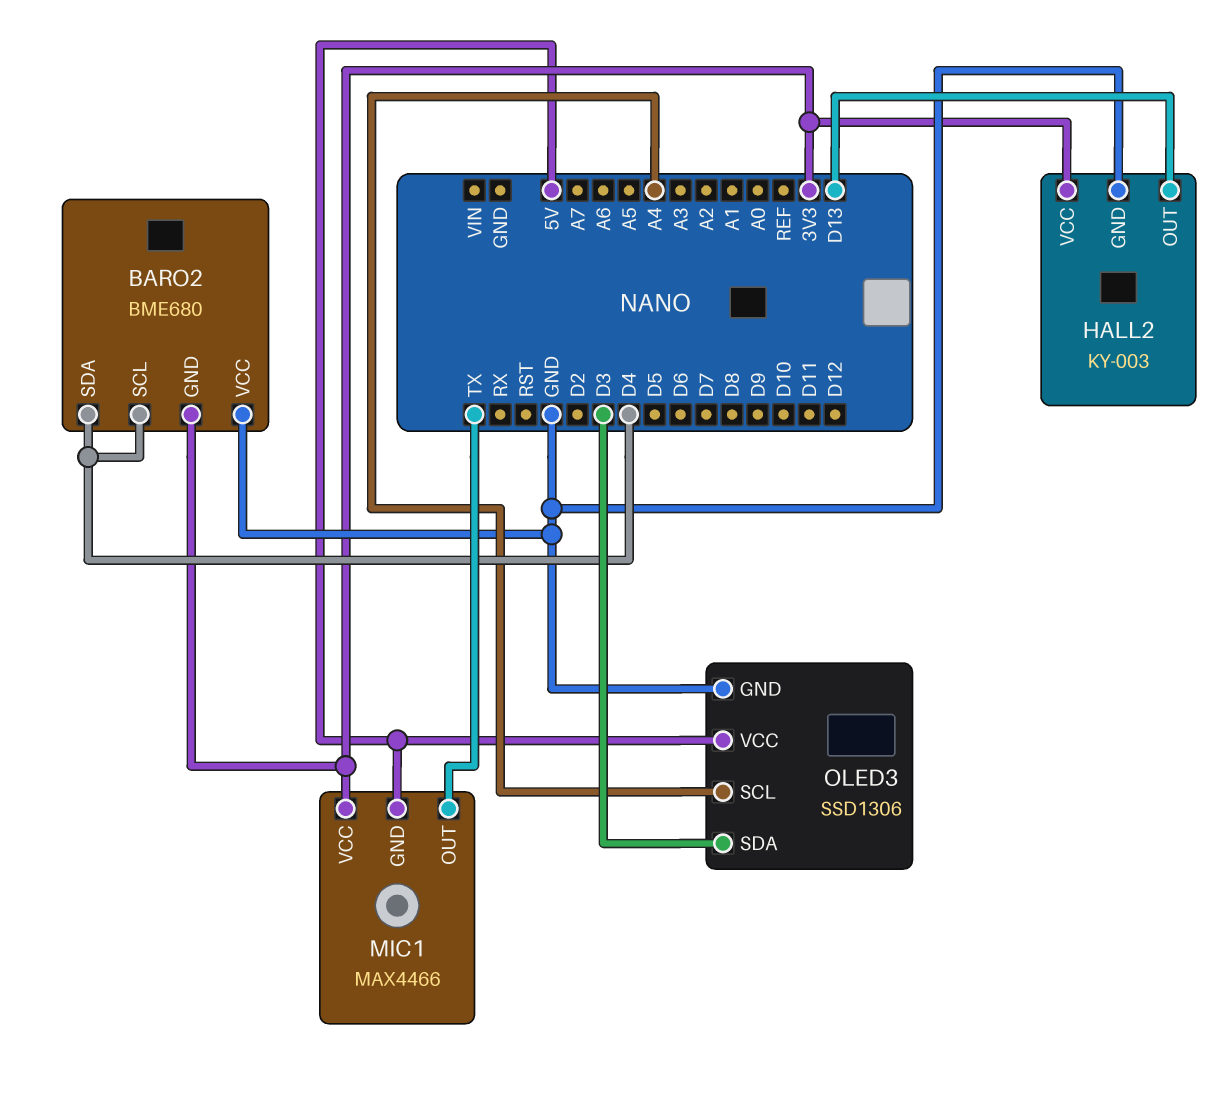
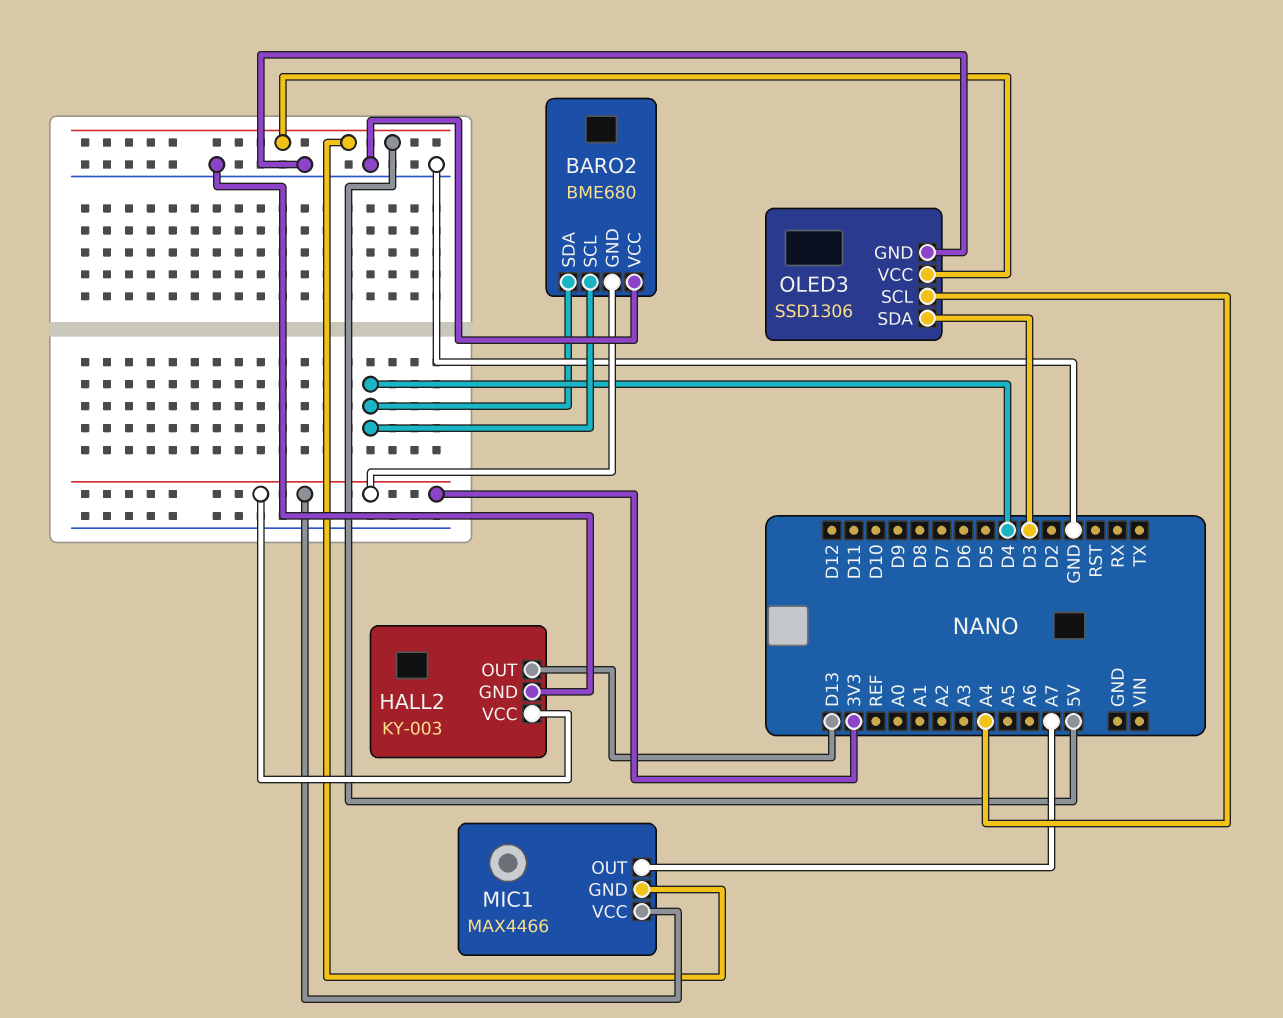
MIC1 pin OUT: TX -> A7

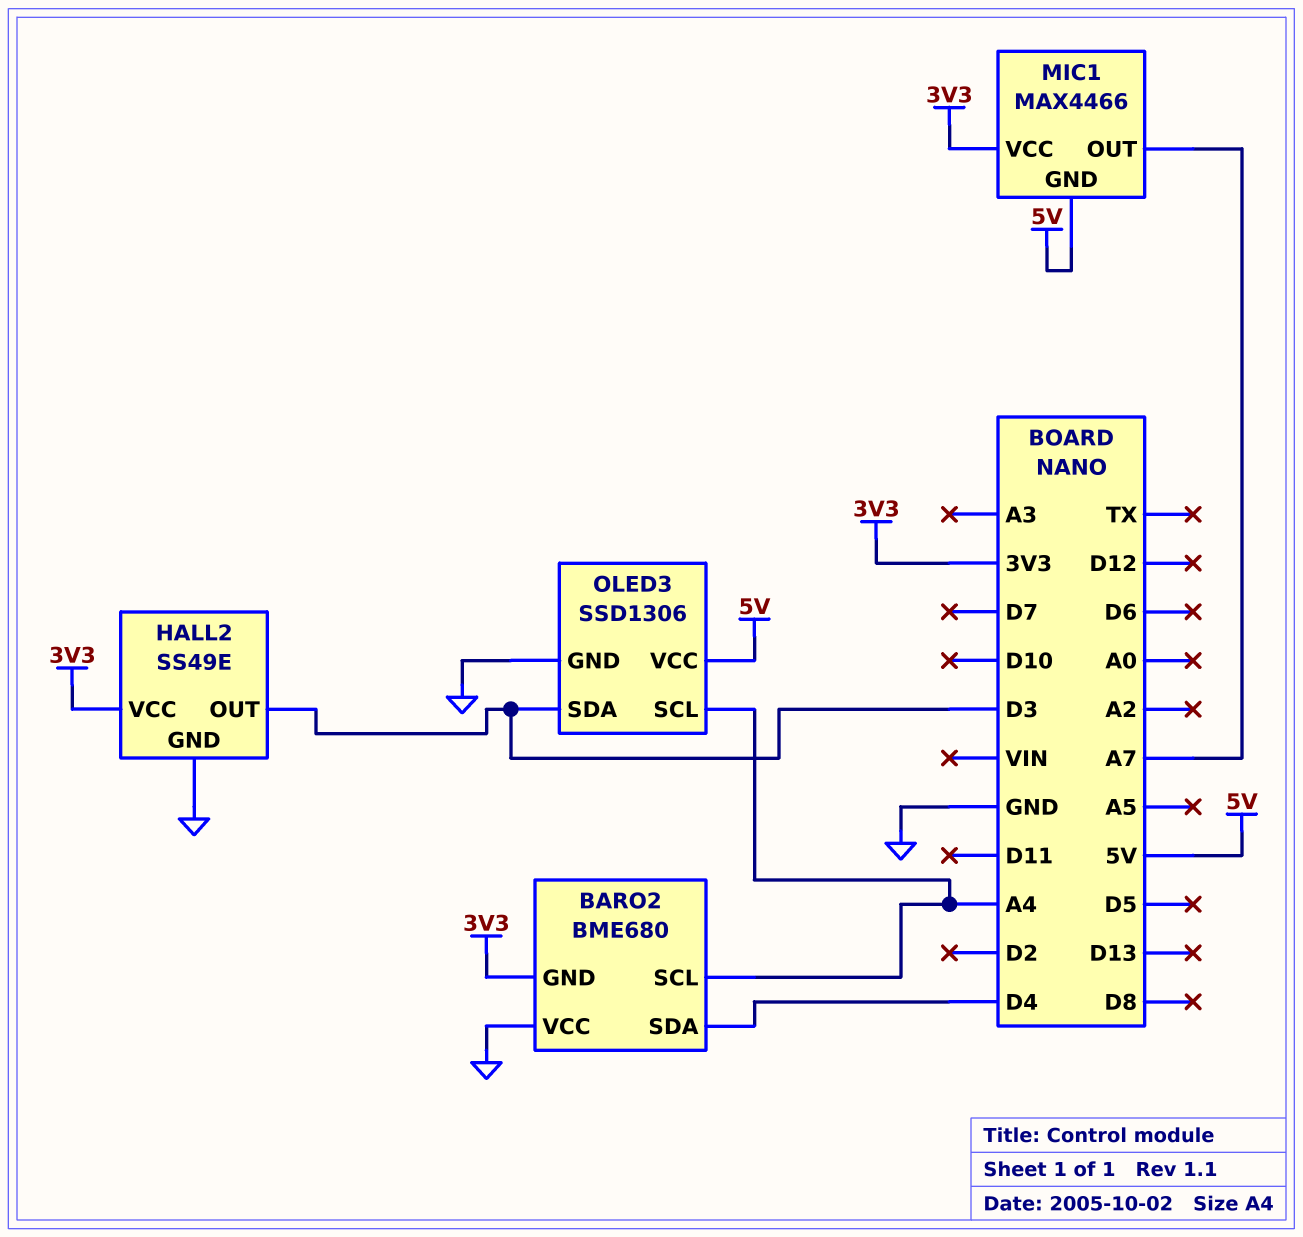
BARO2 pin SCL: D4 -> A4
HALL2: KY-003 -> SS49E
HALL2 pin OUT: D13 -> D3

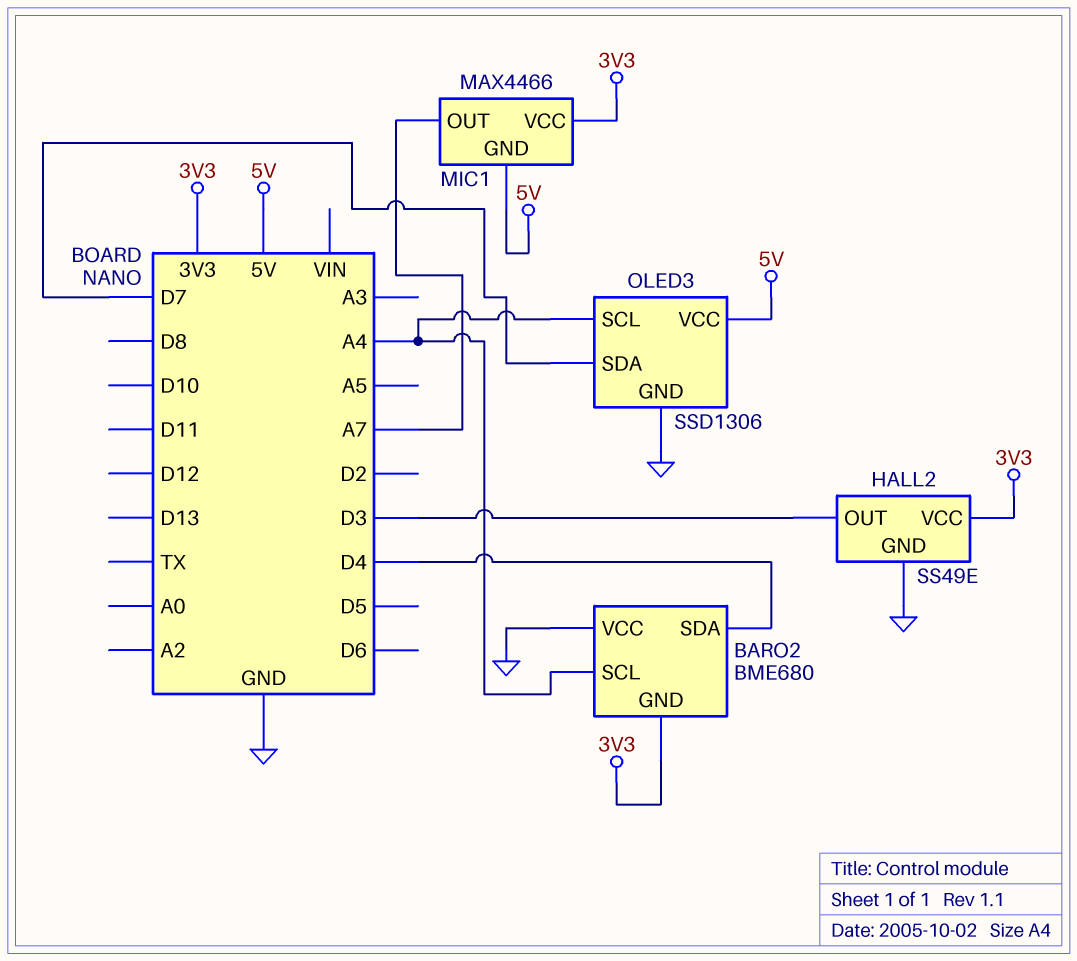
OLED3 pin SDA: D3 -> D7

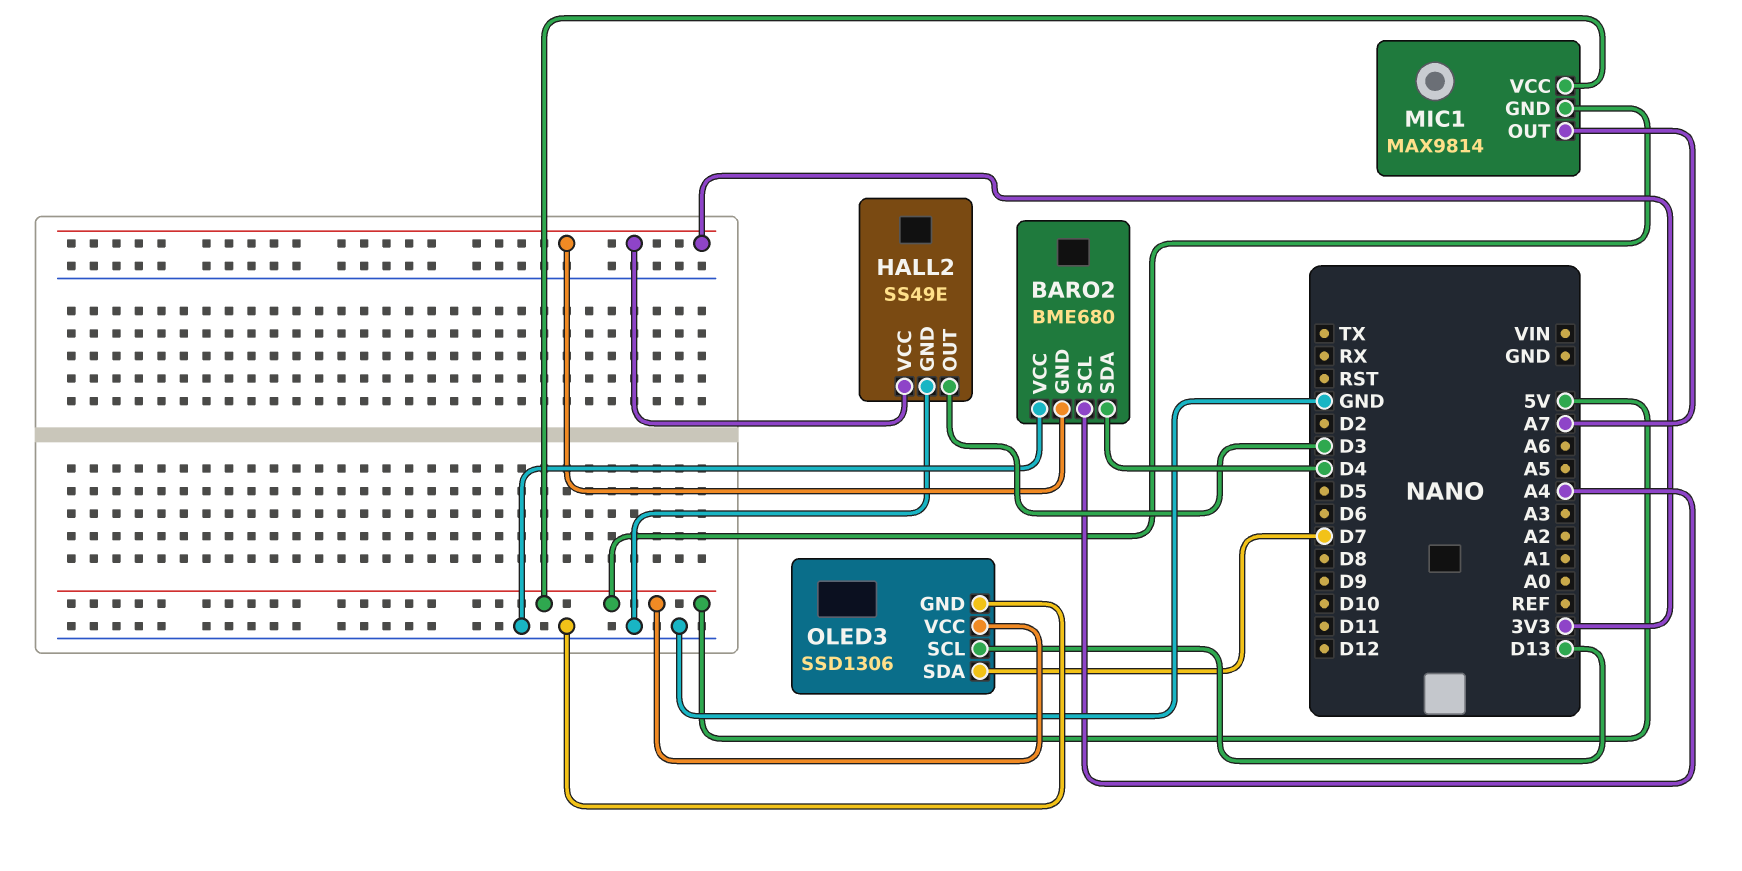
MIC1: MAX4466 -> MAX9814
MIC1 pin VCC: 3V3 -> 5V
OLED3 pin SCL: A4 -> D13

